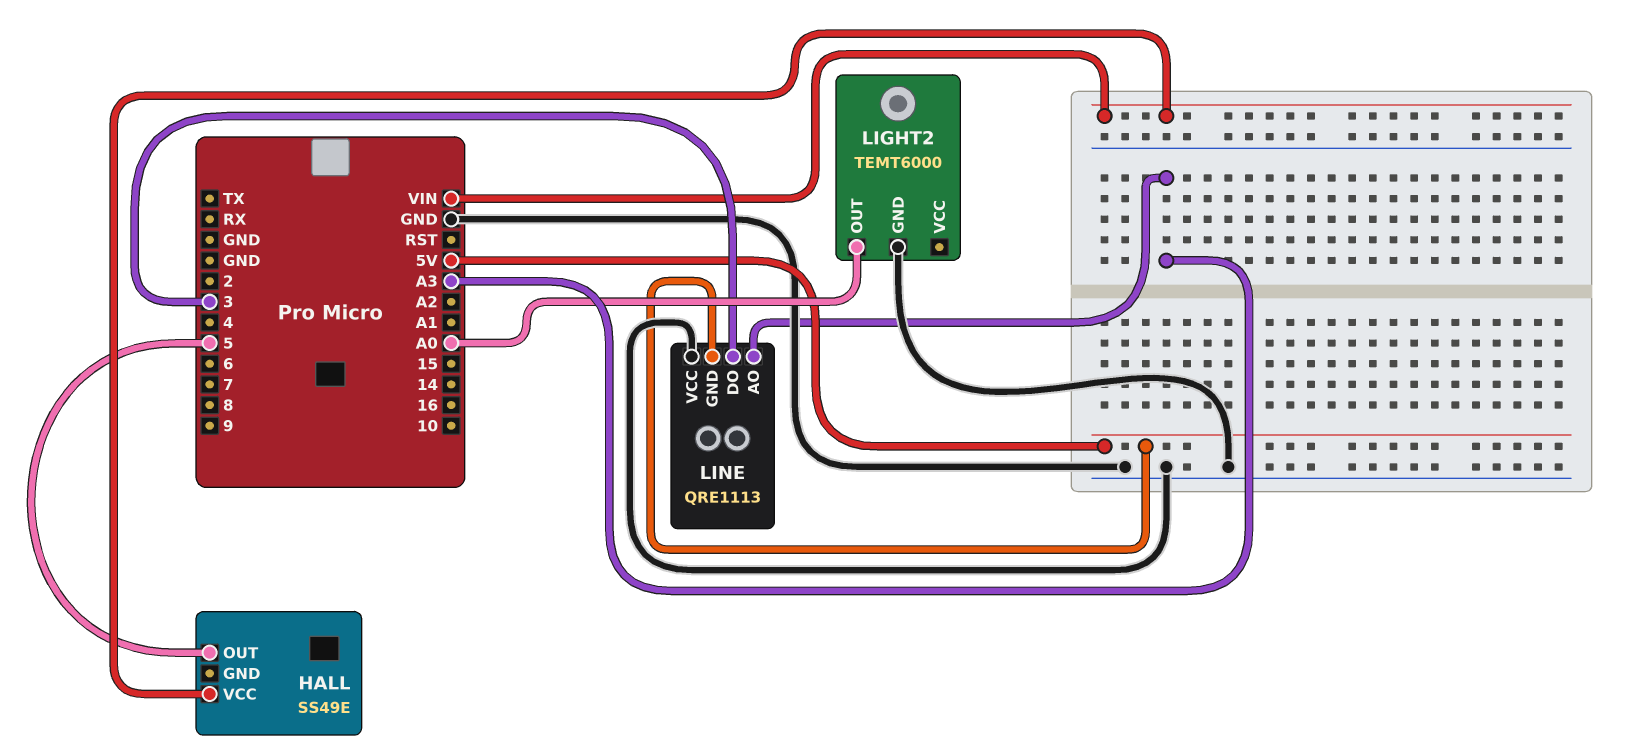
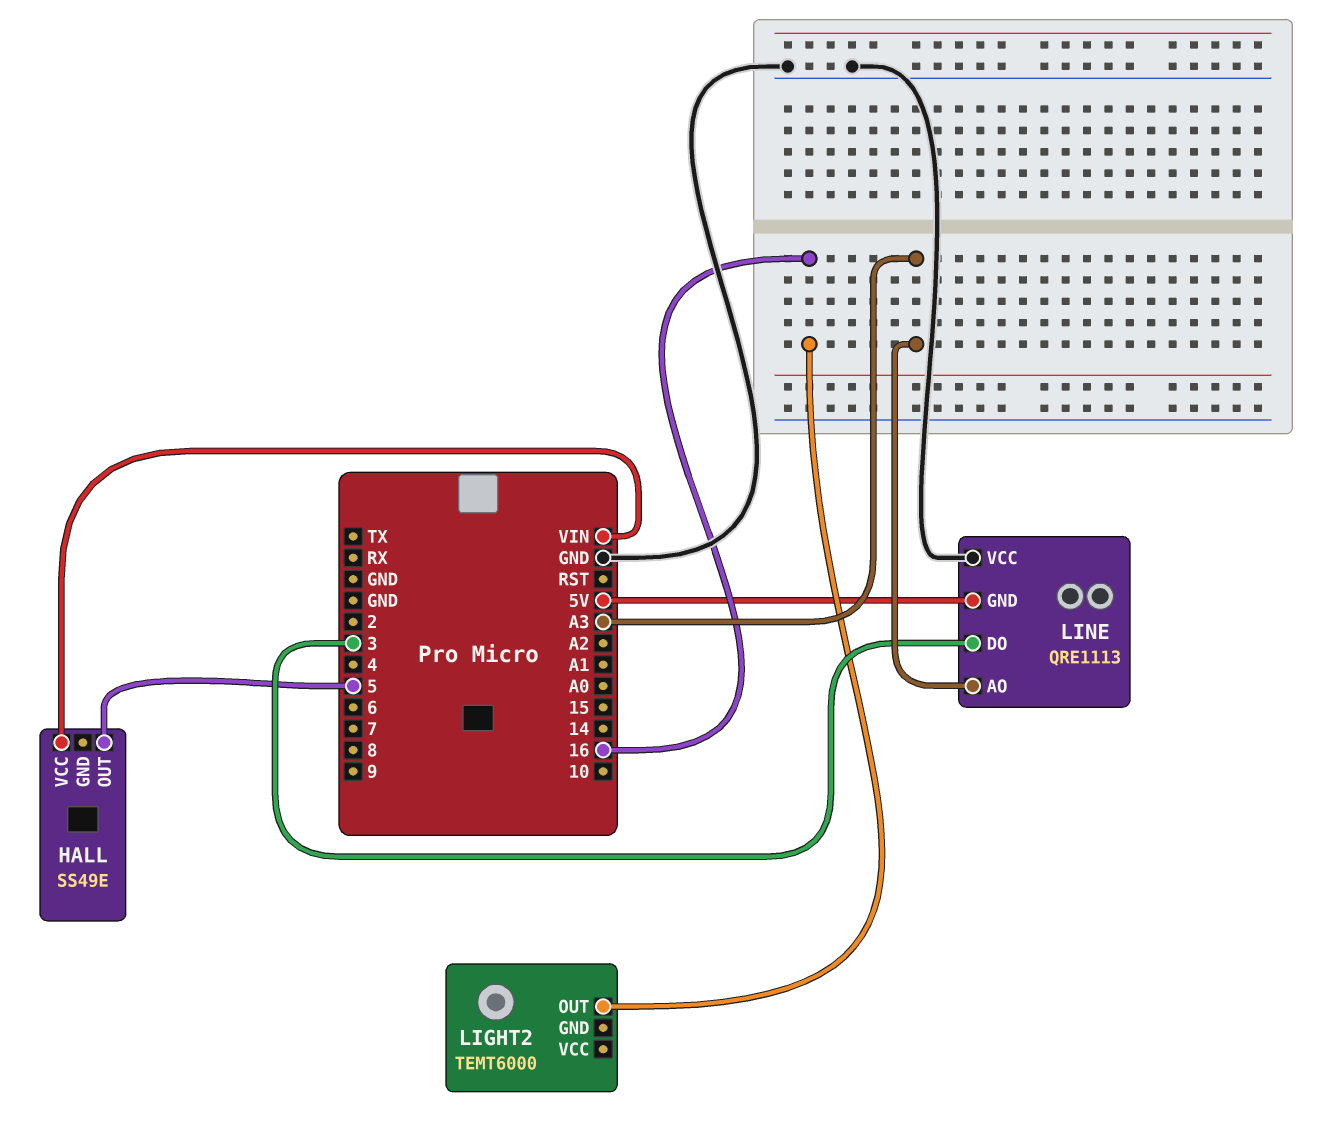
LIGHT2 pin GND: GND -> none
LIGHT2 pin OUT: A0 -> 16

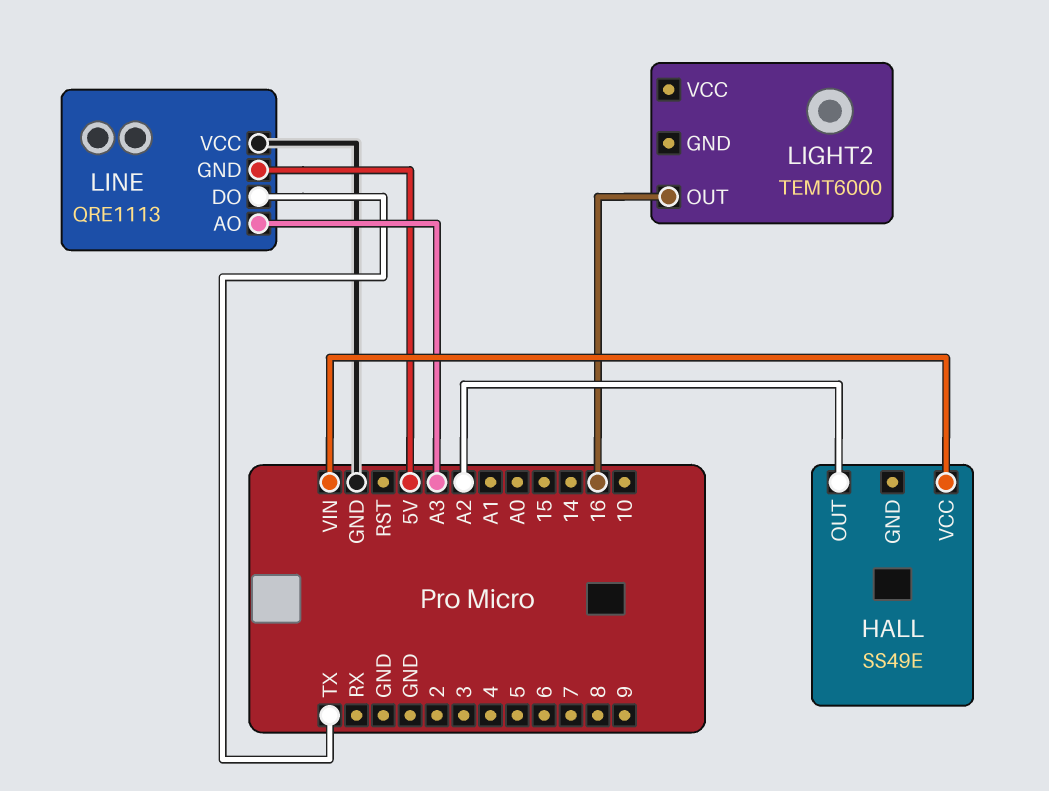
HALL pin OUT: 5 -> A2
LINE pin DO: 3 -> TX

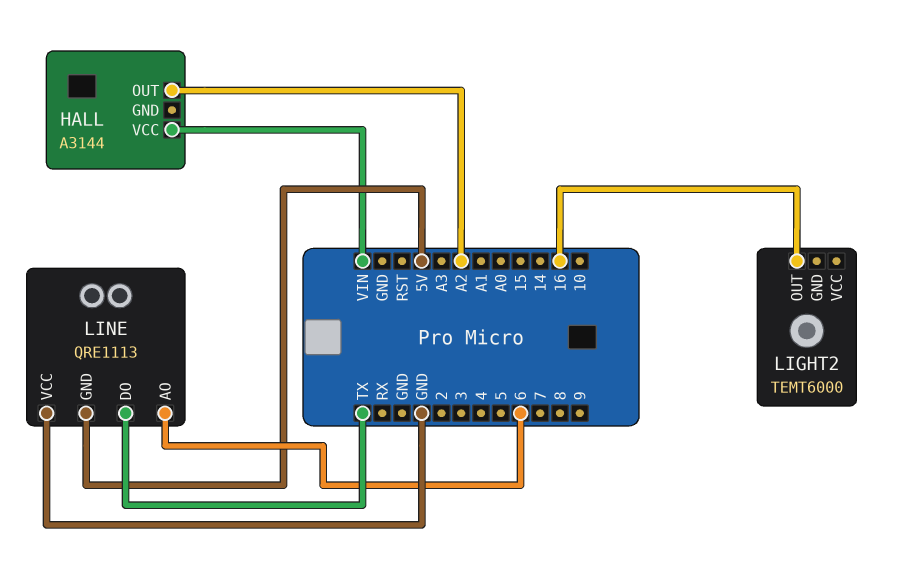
HALL: SS49E -> A3144
LINE pin AO: A3 -> 6

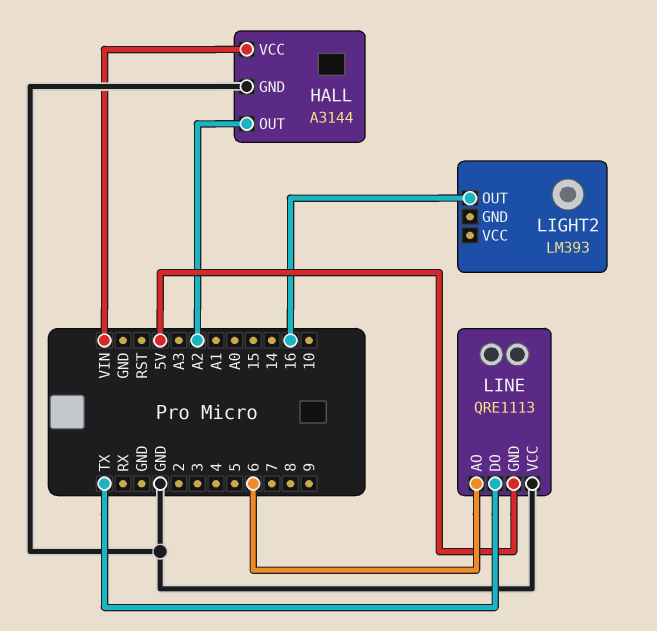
HALL pin GND: none -> GND
LIGHT2: TEMT6000 -> LM393

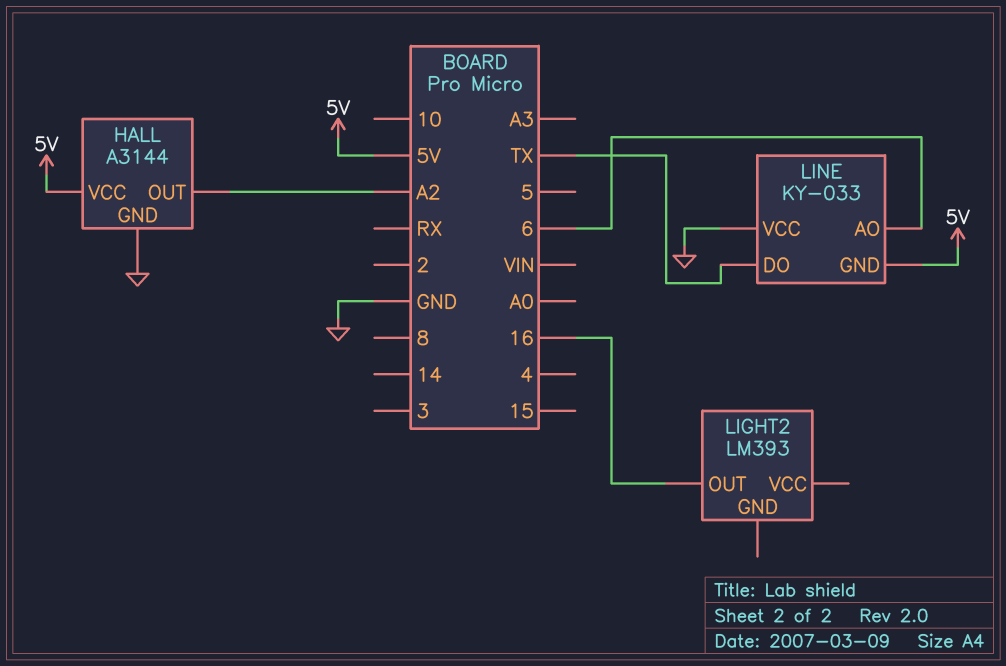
HALL pin VCC: VIN -> 5V
LINE: QRE1113 -> KY-033

